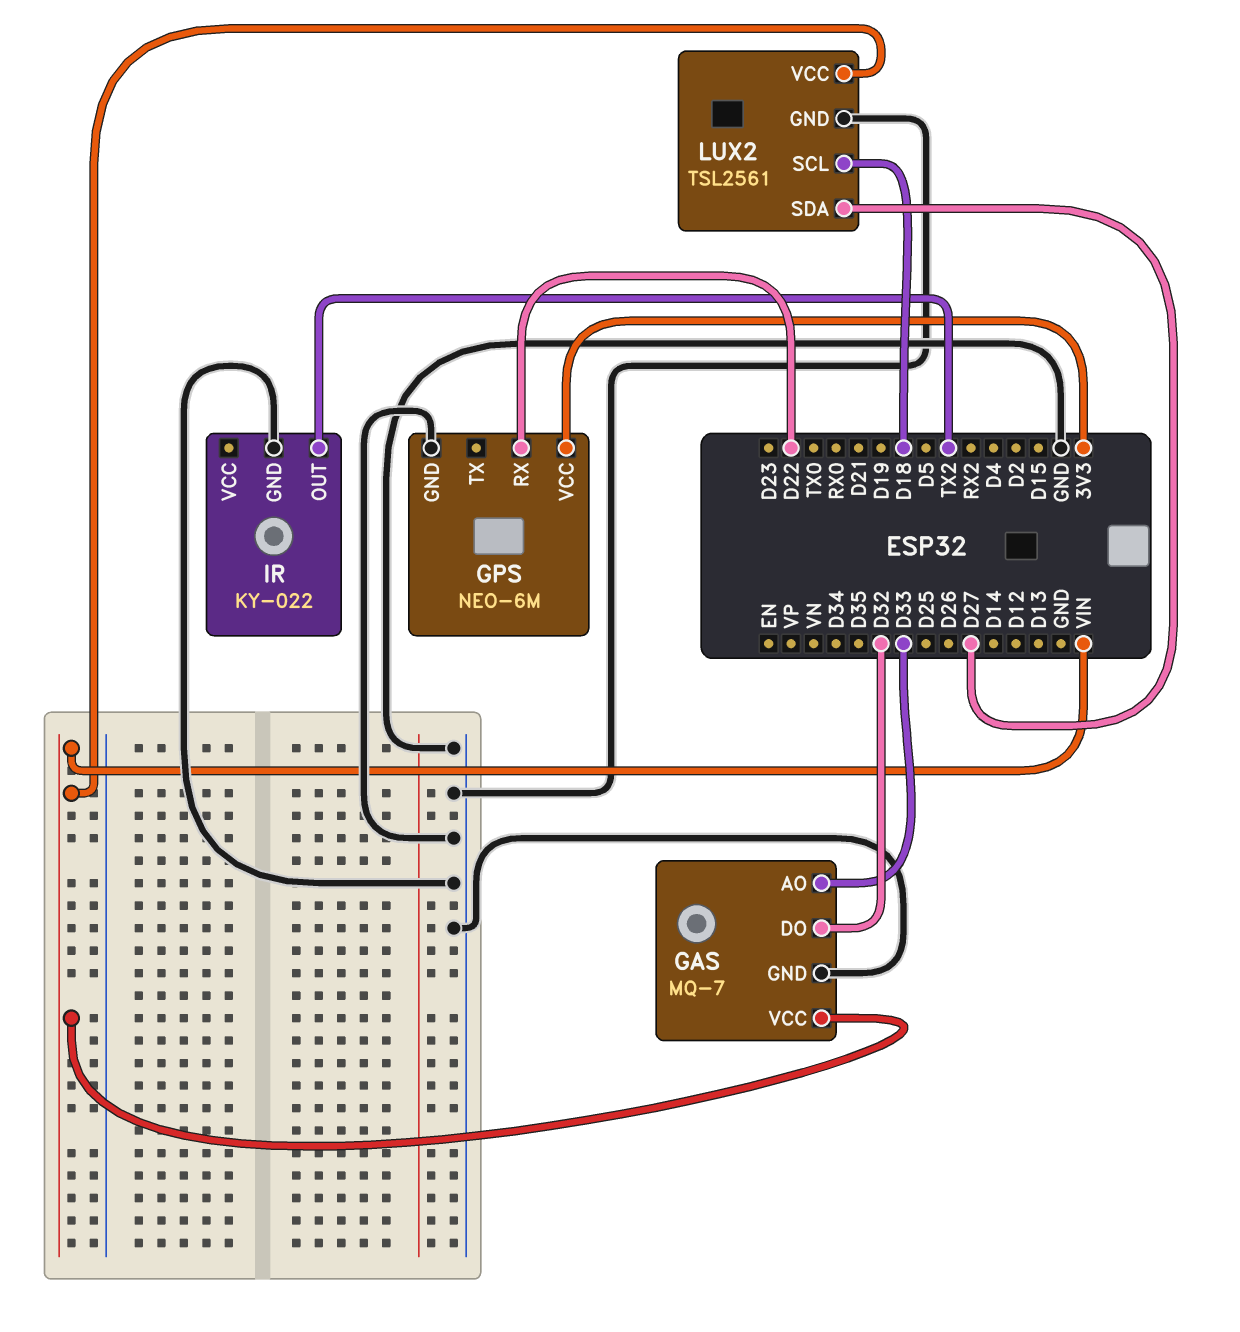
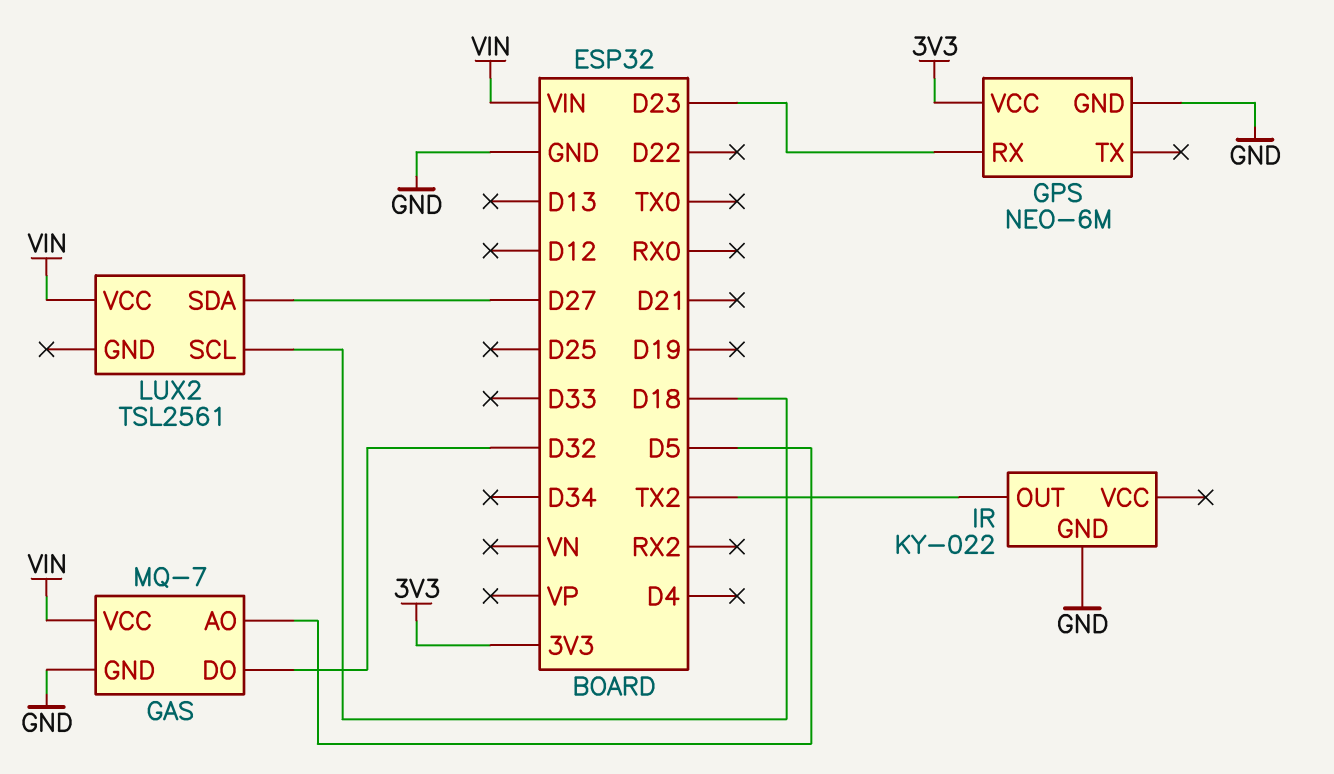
GAS pin AO: D33 -> D5
GPS pin RX: D22 -> D23
LUX2 pin GND: GND -> none

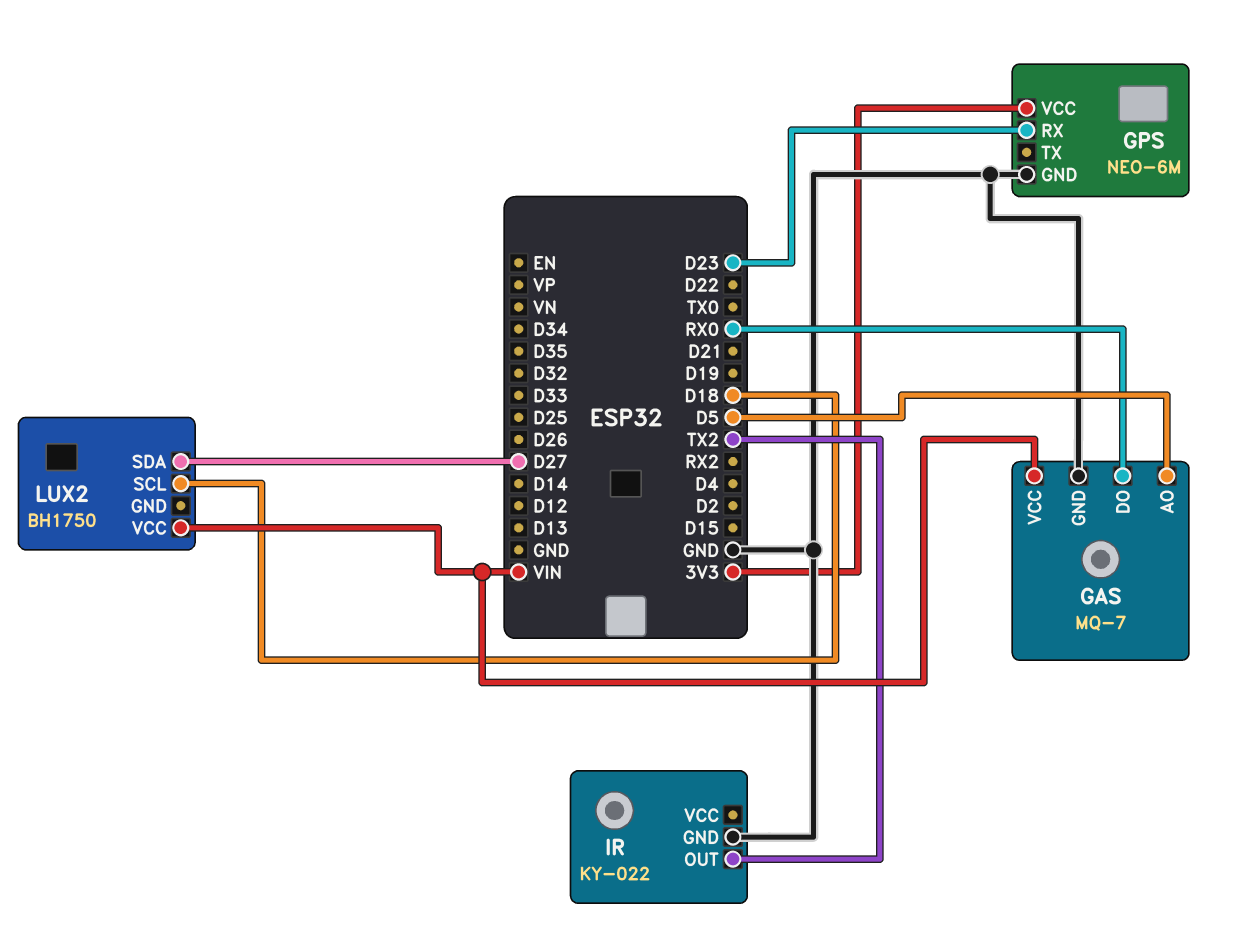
GAS pin DO: D32 -> RX0
LUX2: TSL2561 -> BH1750

